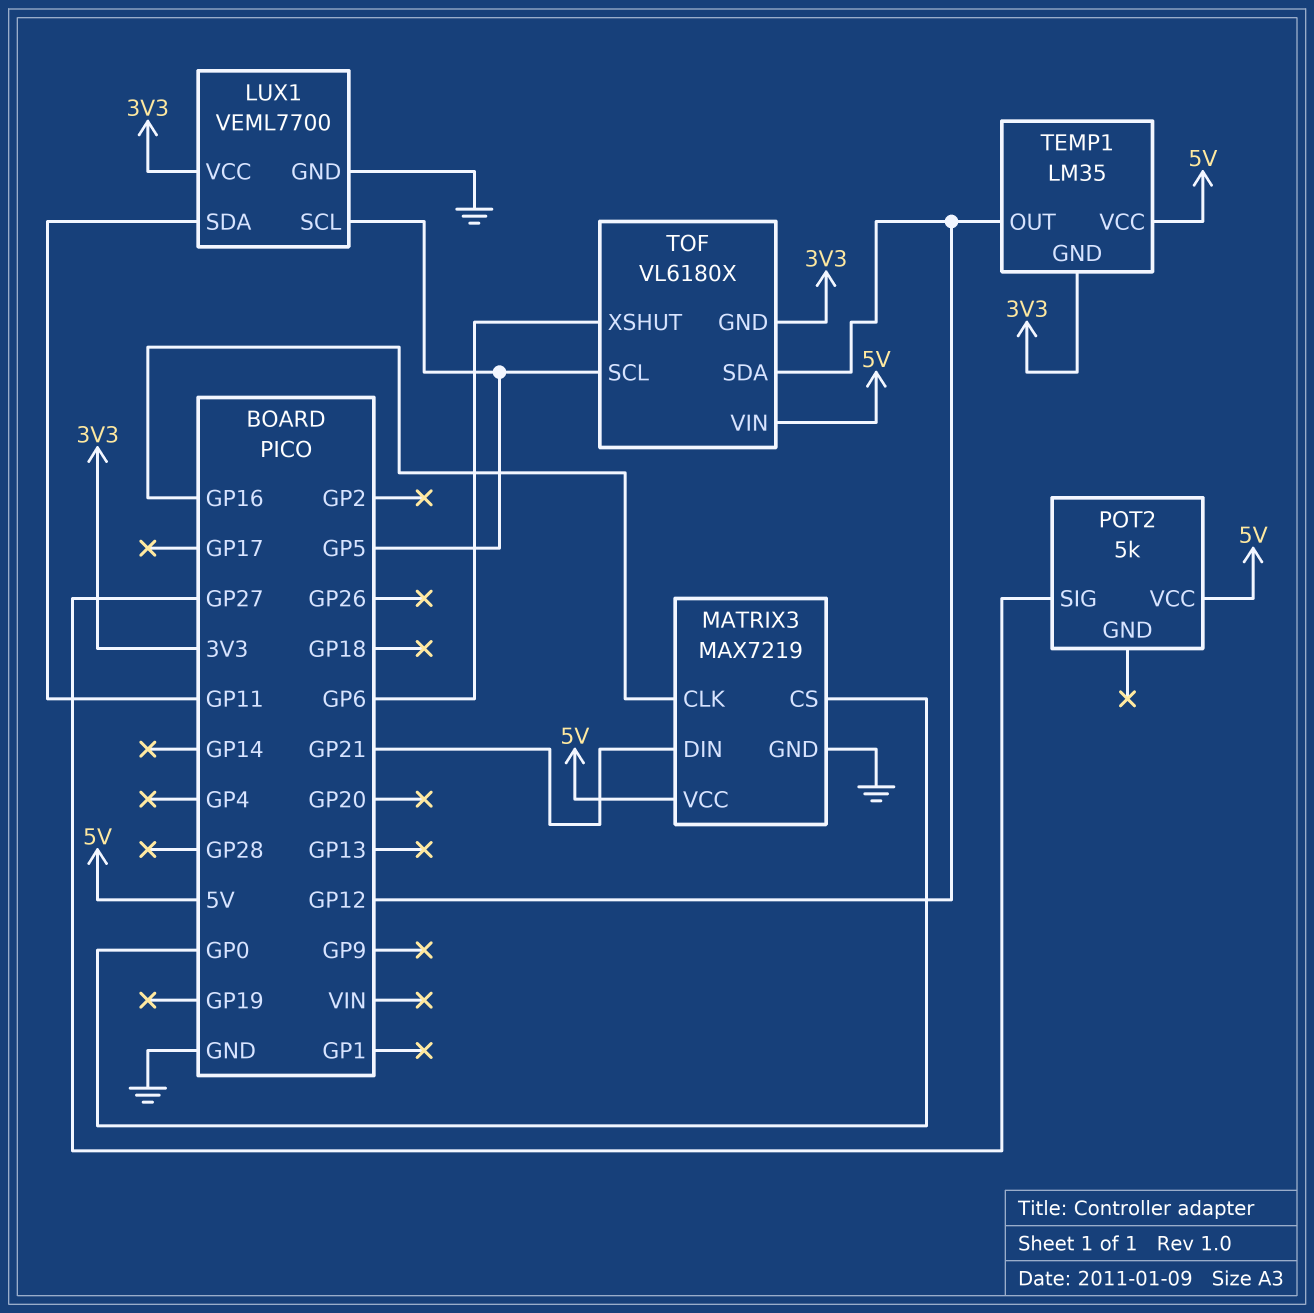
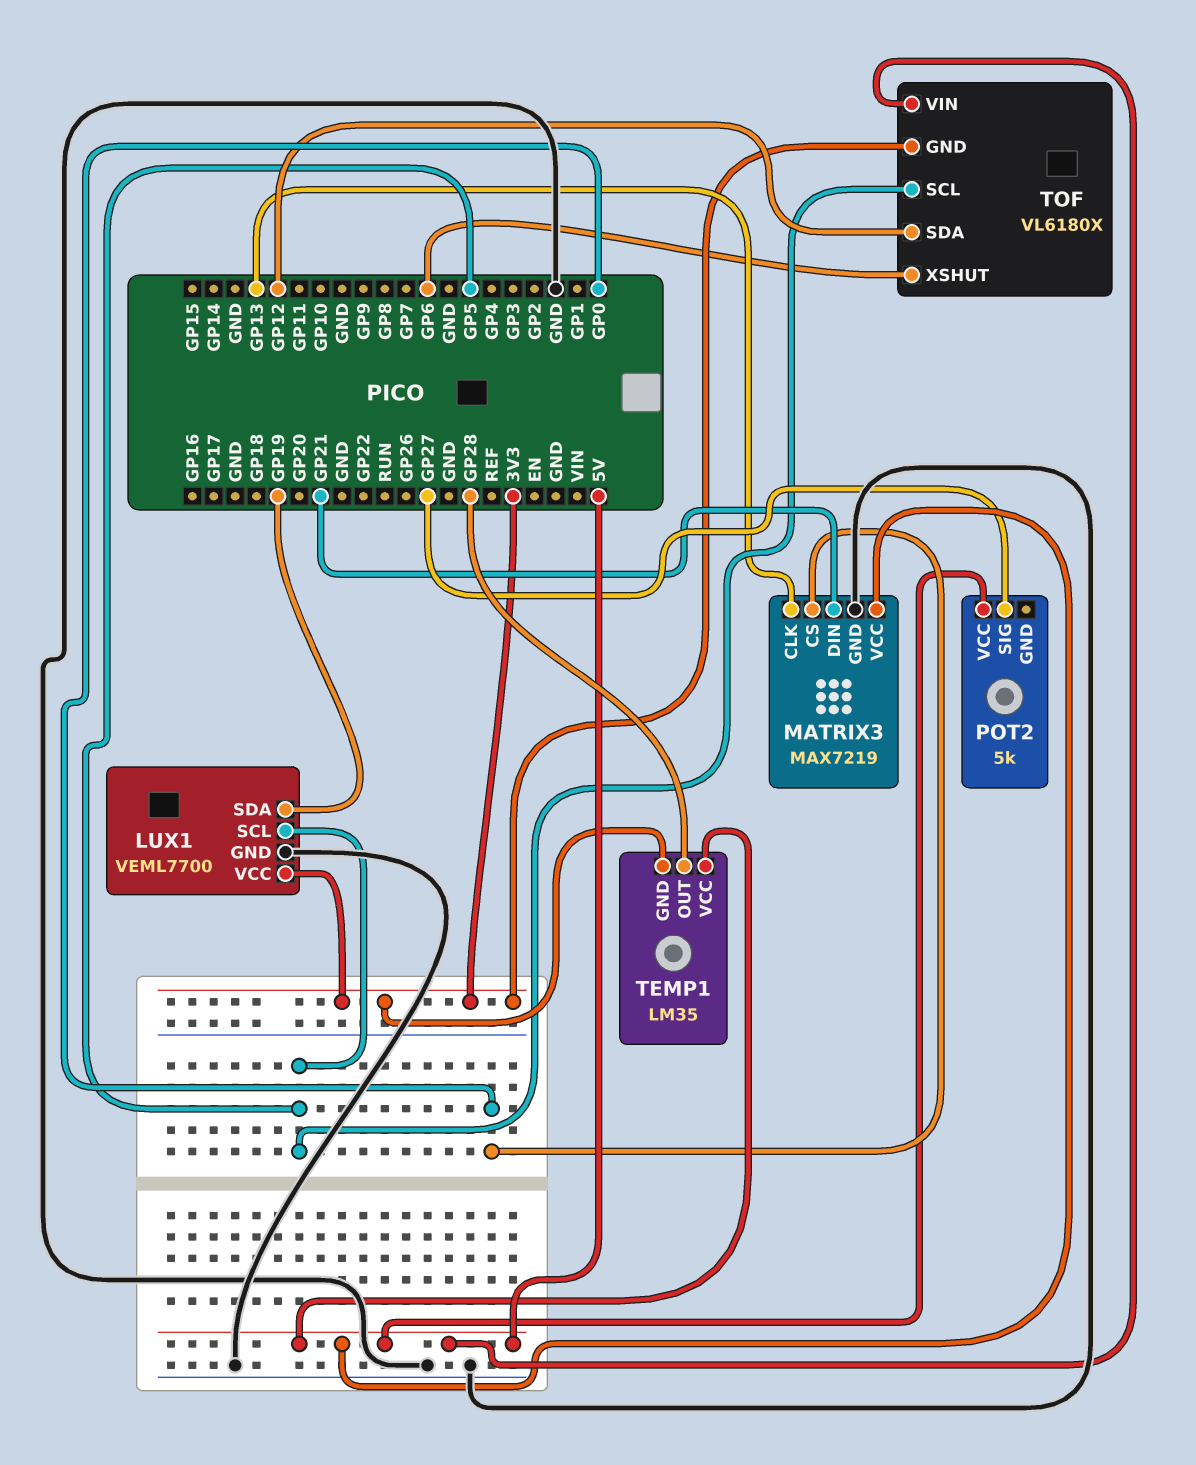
LUX1 pin SDA: GP11 -> GP19
MATRIX3 pin CLK: GP16 -> GP13
TEMP1 pin OUT: GP12 -> GP28

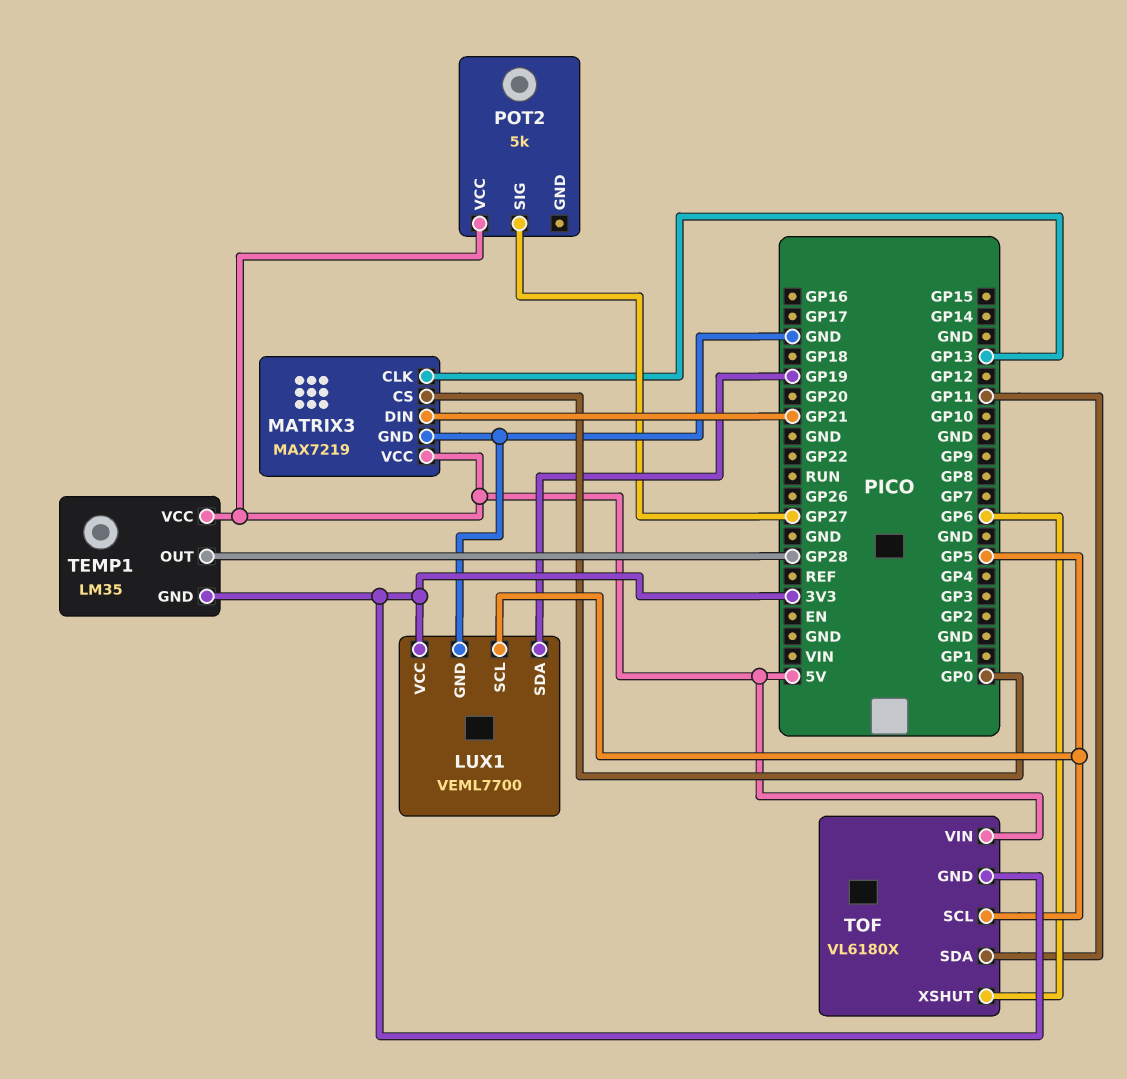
TOF pin SDA: GP12 -> GP11

